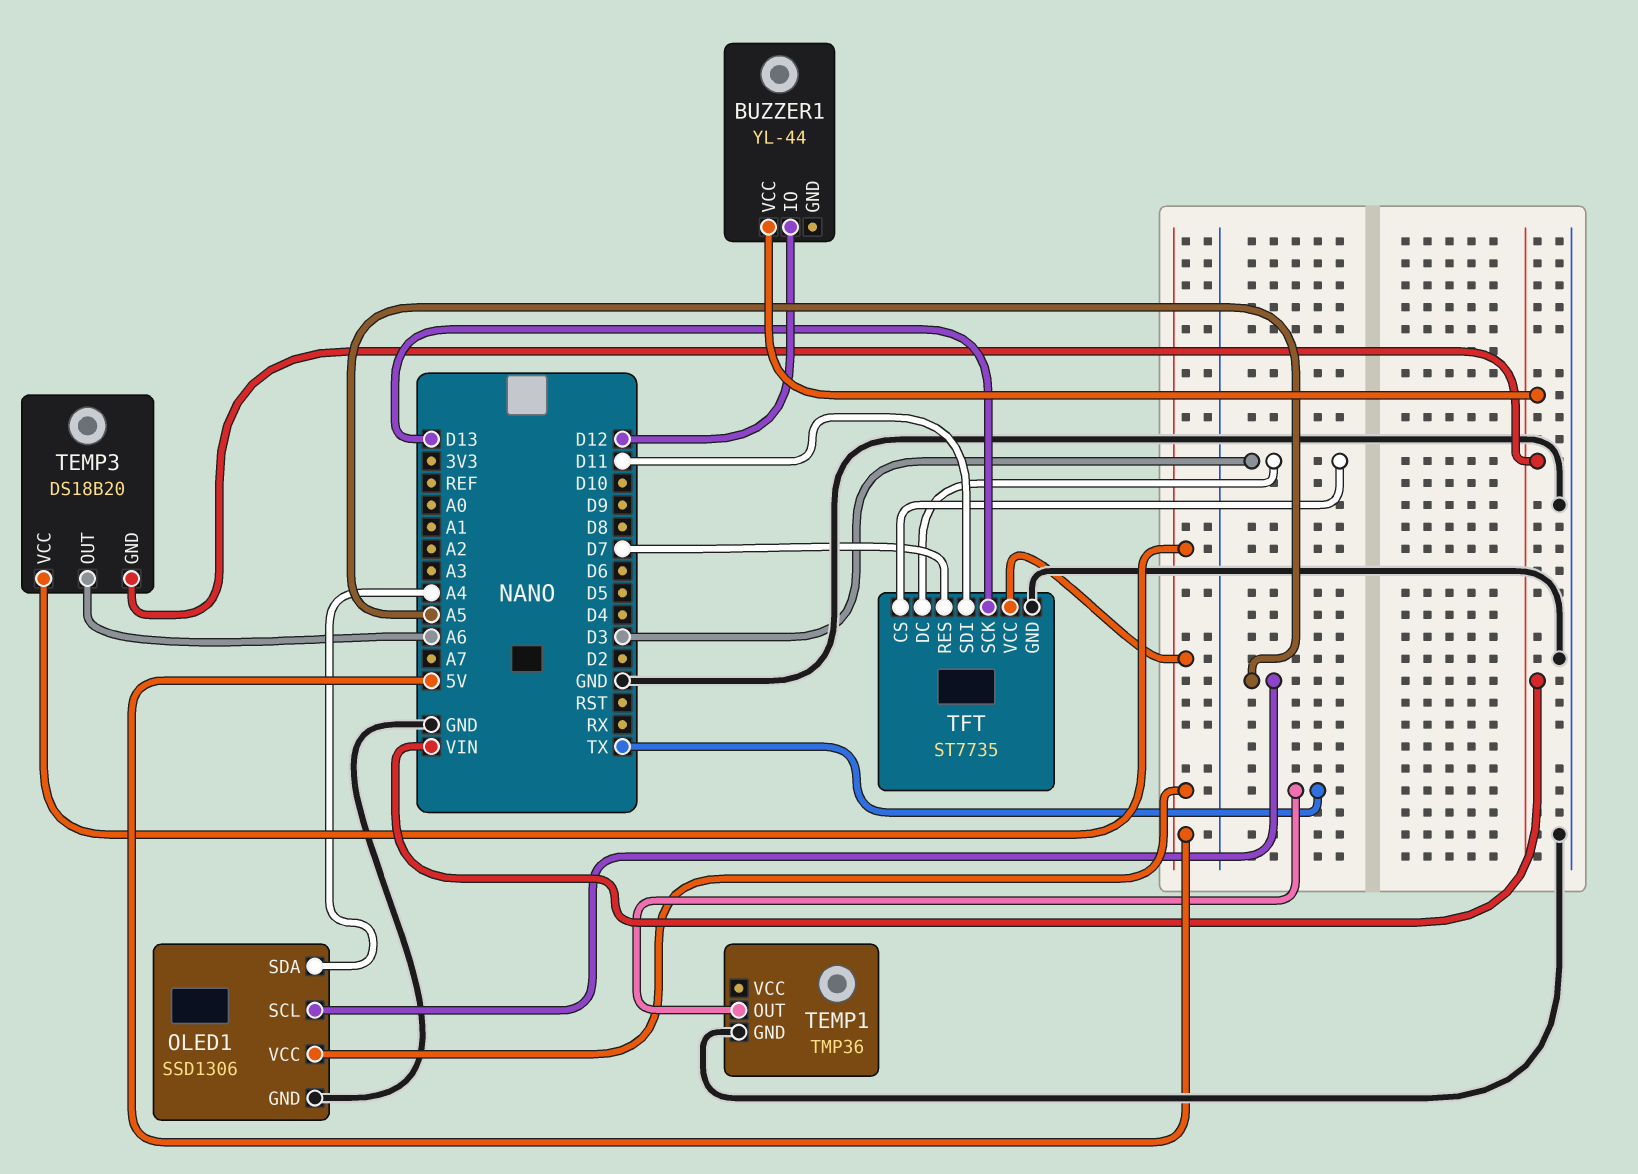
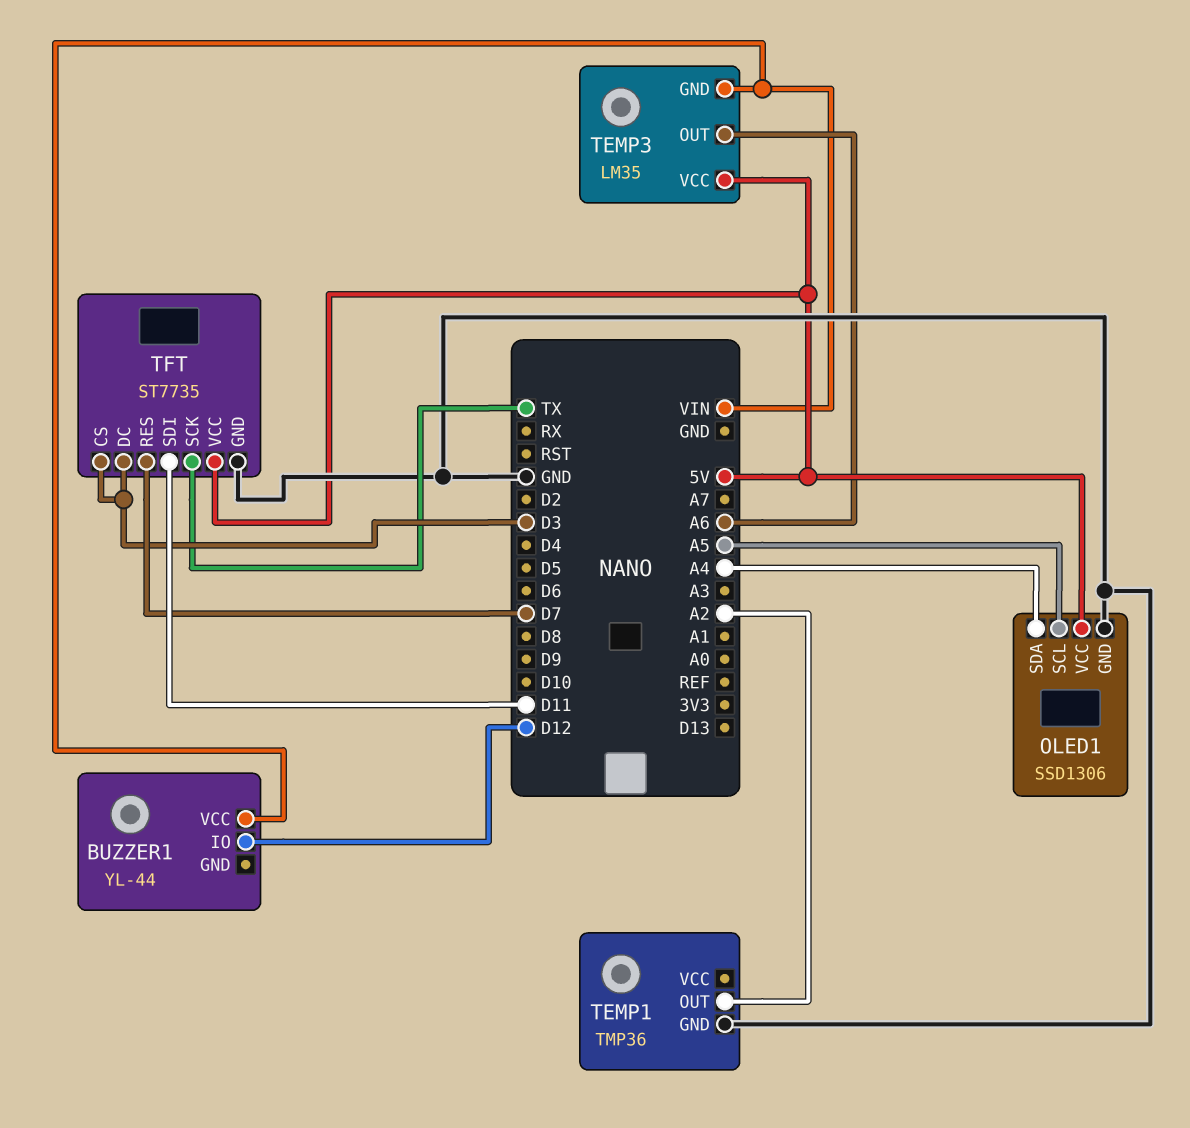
TEMP1 pin OUT: TX -> A2
TEMP3: DS18B20 -> LM35
TFT pin SCK: D13 -> TX

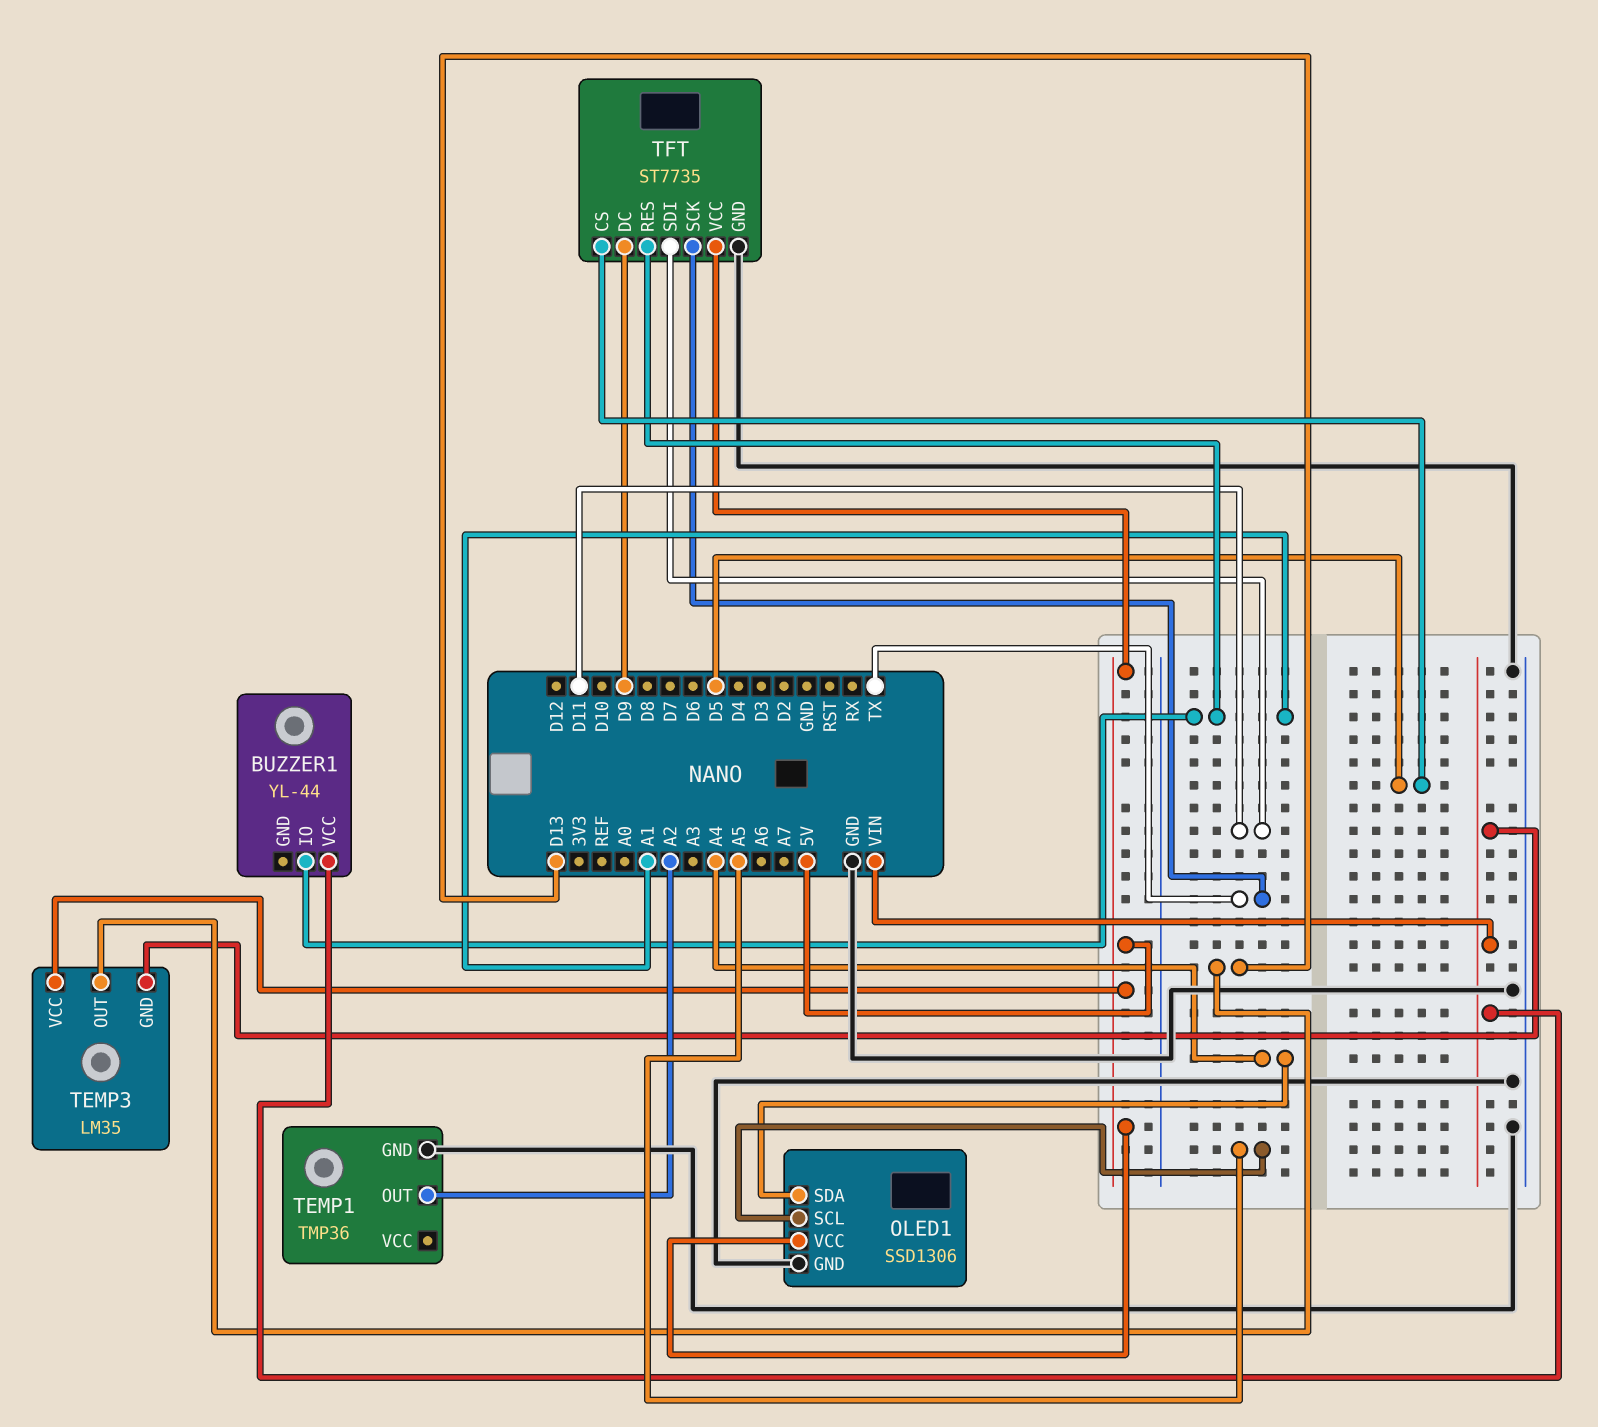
BUZZER1 pin IO: D12 -> A1
TEMP3 pin OUT: A6 -> D13
TFT pin CS: D3 -> D5
TFT pin DC: D3 -> D9
TFT pin RES: D7 -> A1

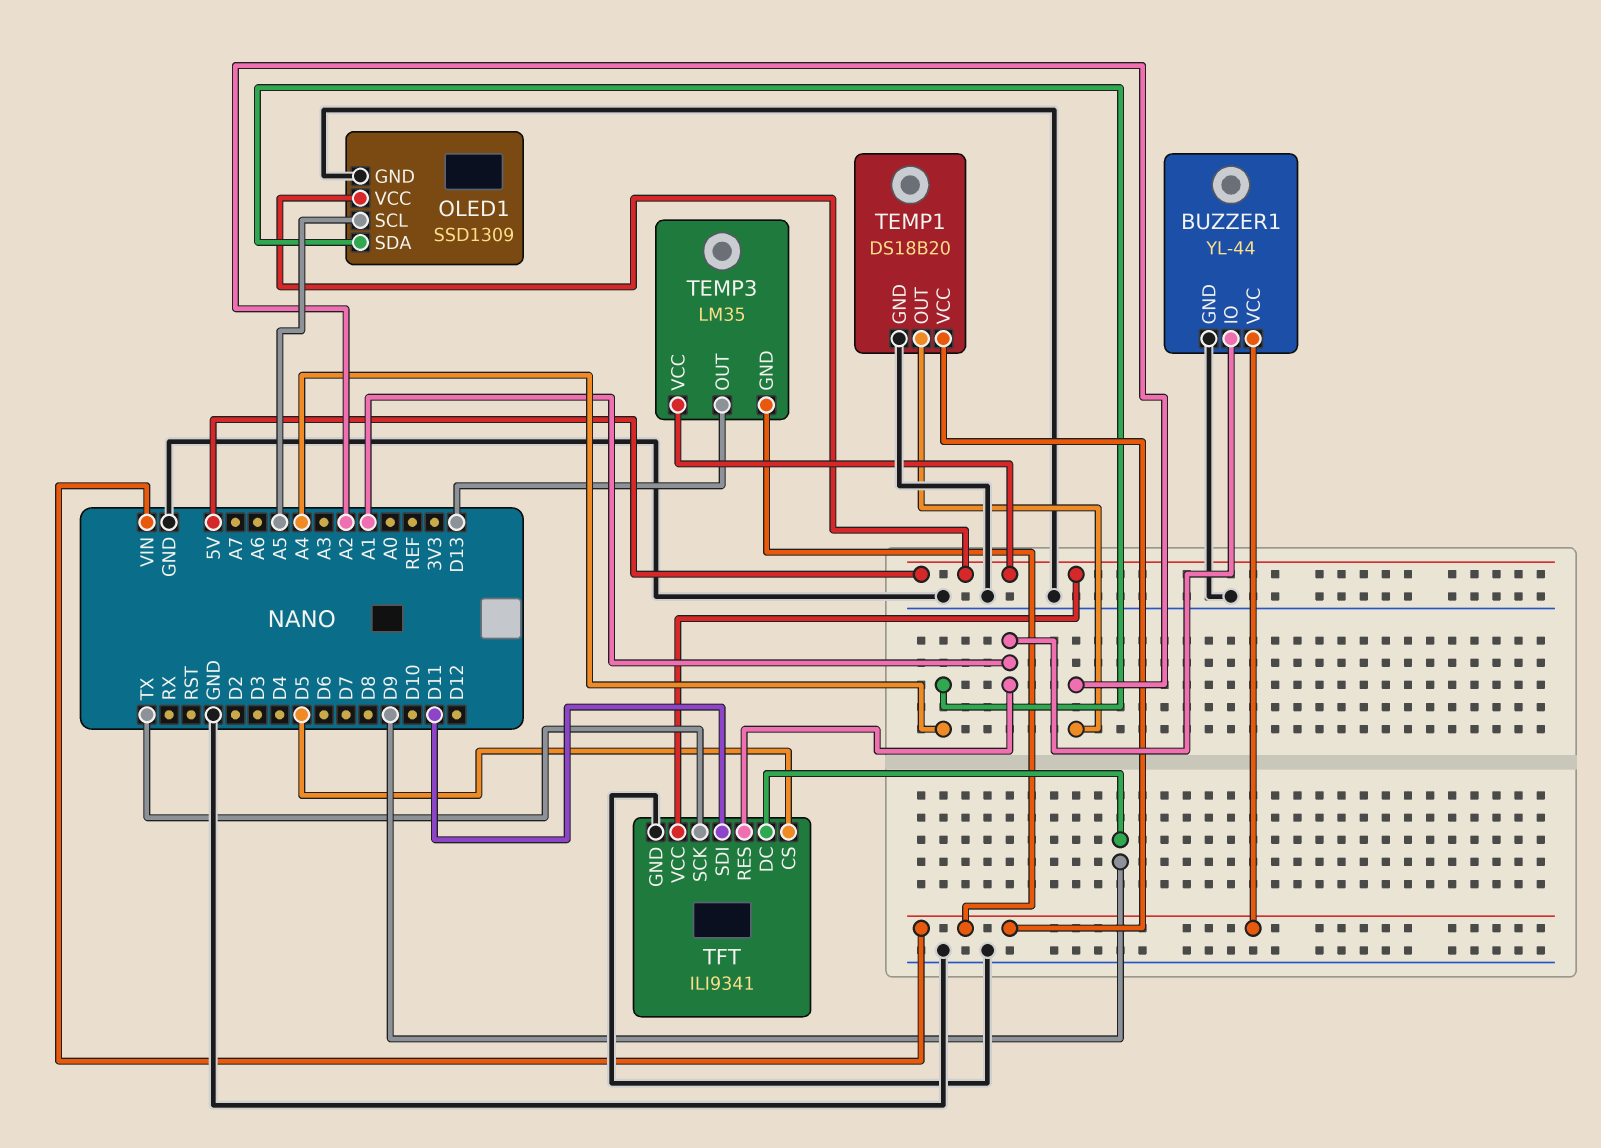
BUZZER1 pin GND: none -> GND
OLED1: SSD1306 -> SSD1309
TEMP1: TMP36 -> DS18B20
TEMP1 pin VCC: none -> VIN
TFT: ST7735 -> ILI9341

